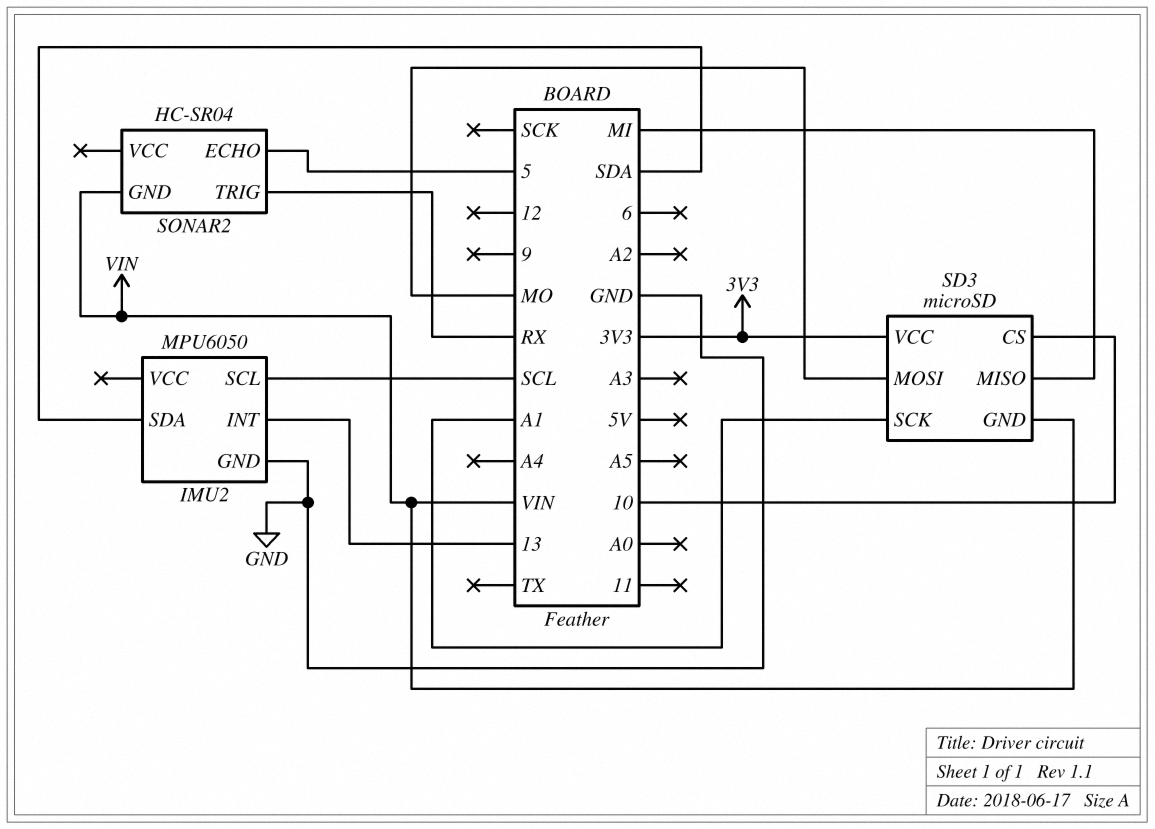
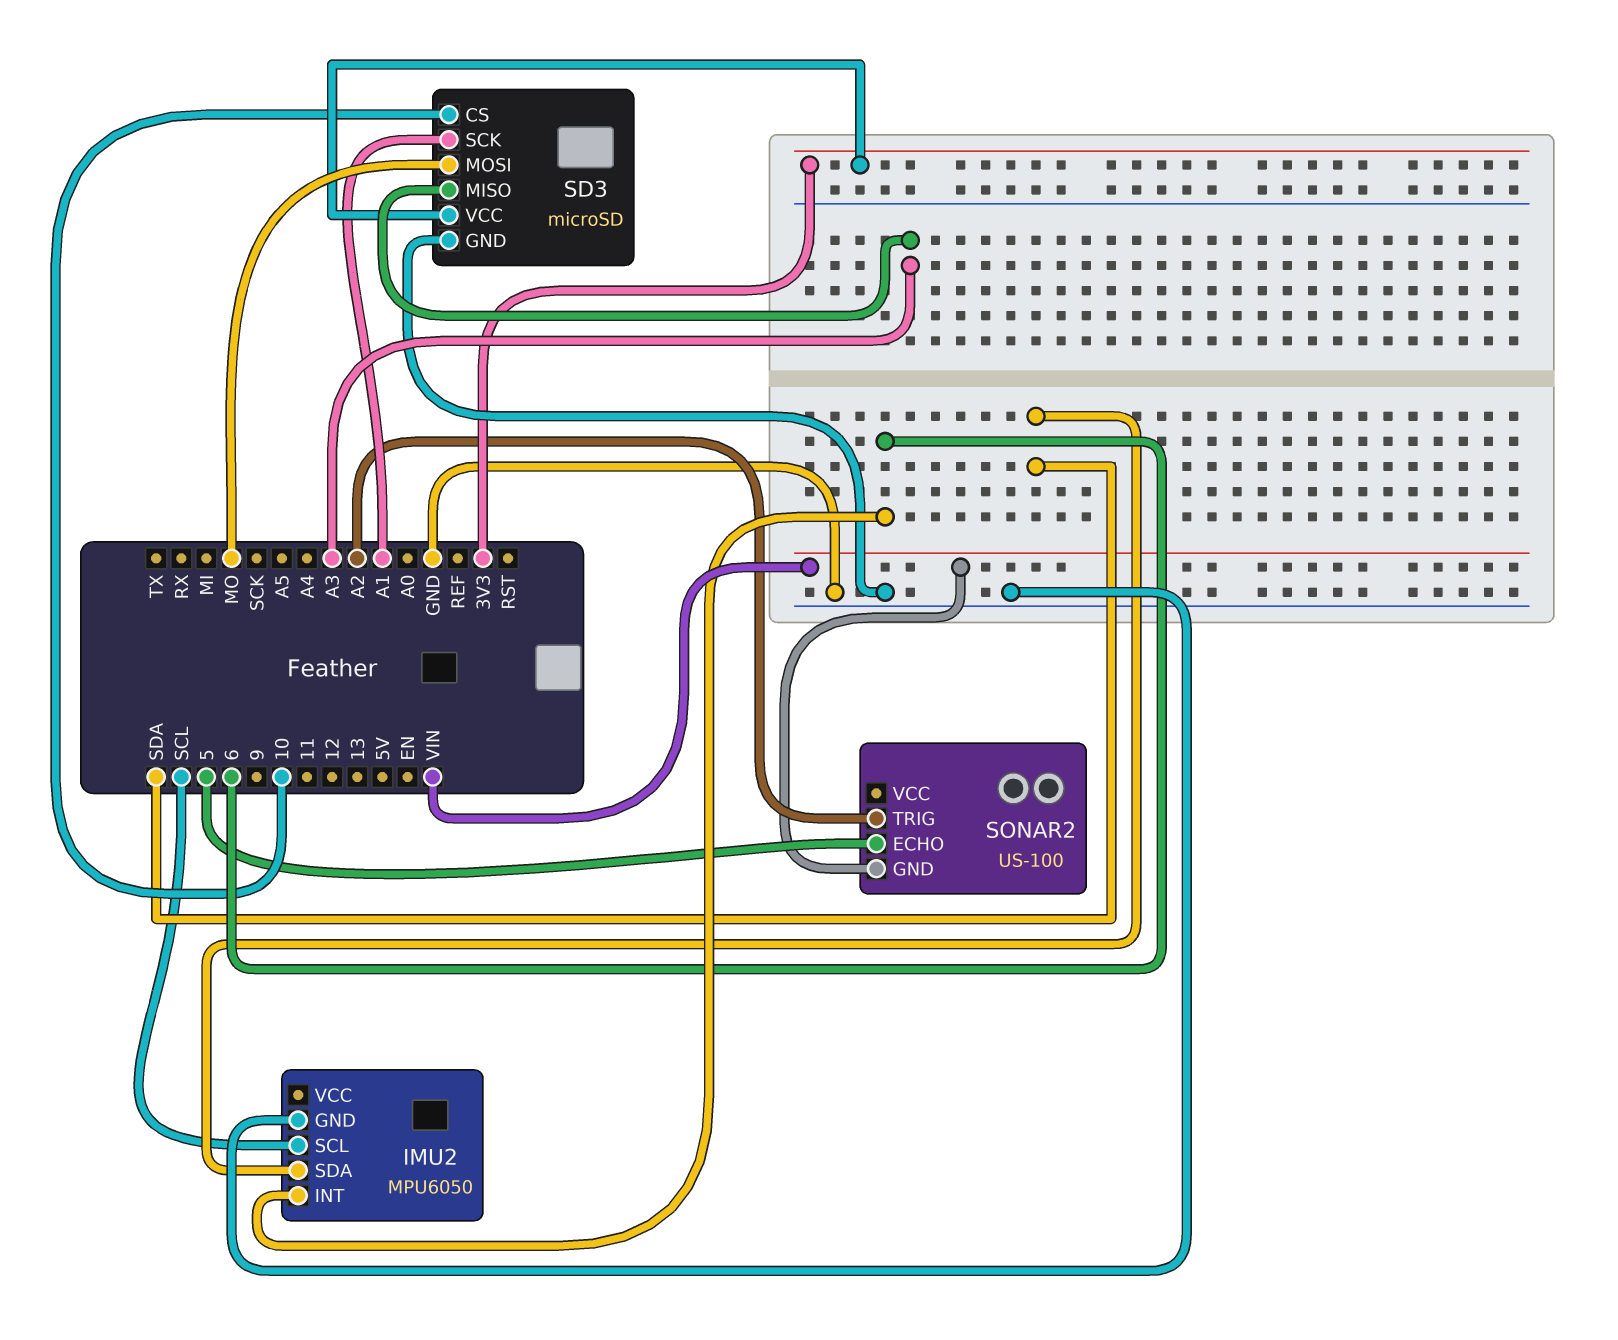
IMU2 pin INT: 13 -> 6
SD3 pin GND: VIN -> GND
SD3 pin MISO: MI -> A3
SONAR2: HC-SR04 -> US-100
SONAR2 pin TRIG: RX -> A2

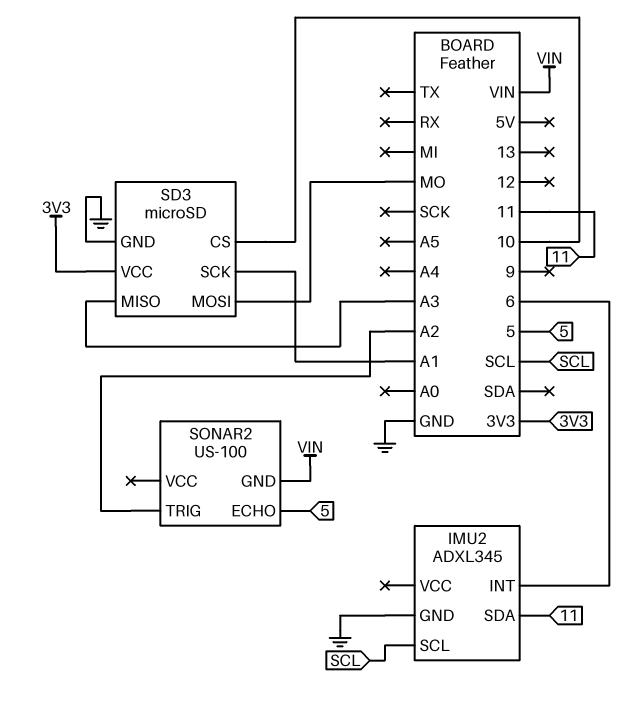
IMU2: MPU6050 -> ADXL345
IMU2 pin SDA: SDA -> 11

